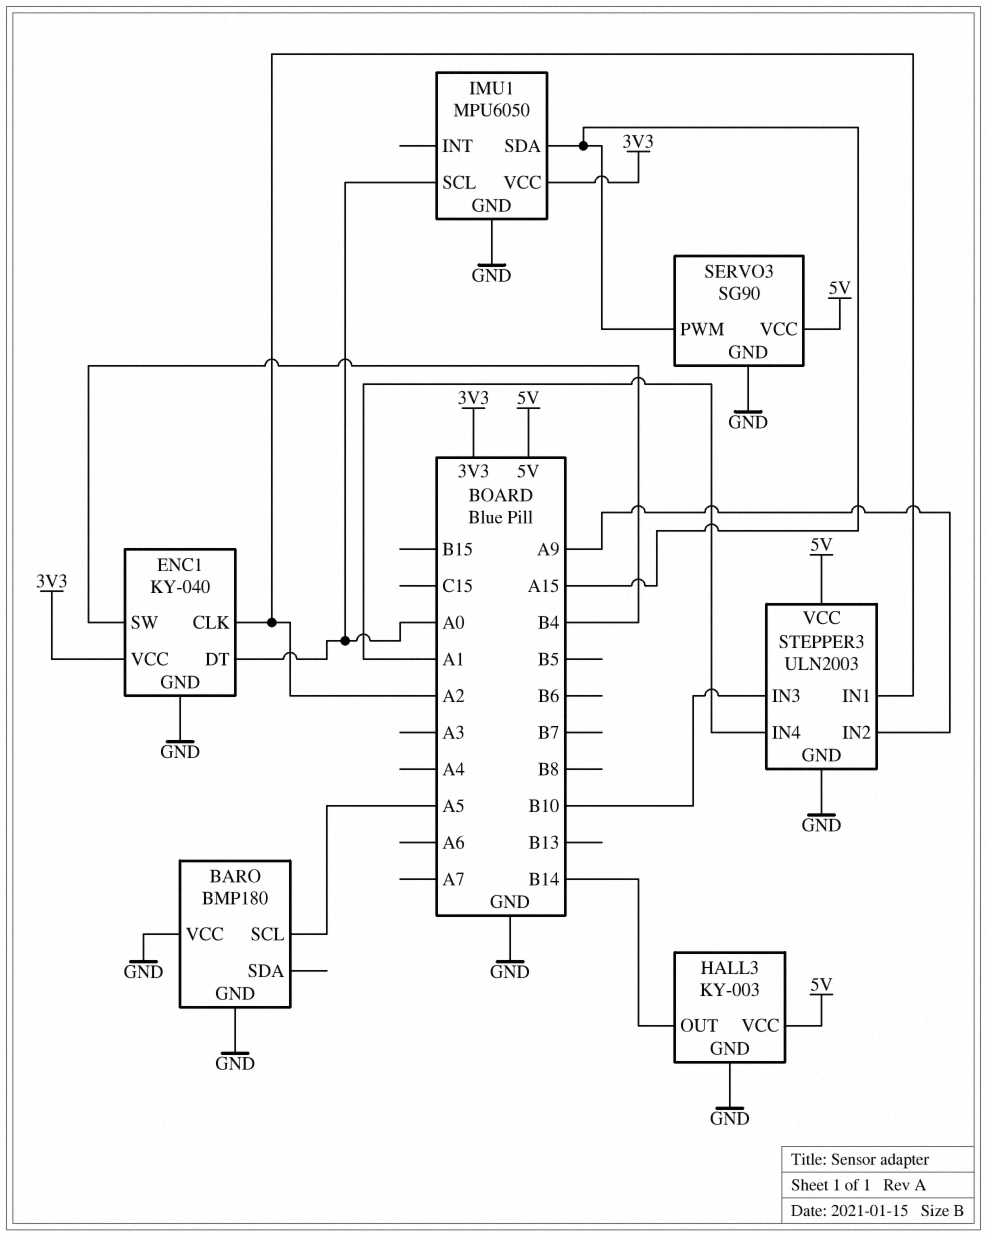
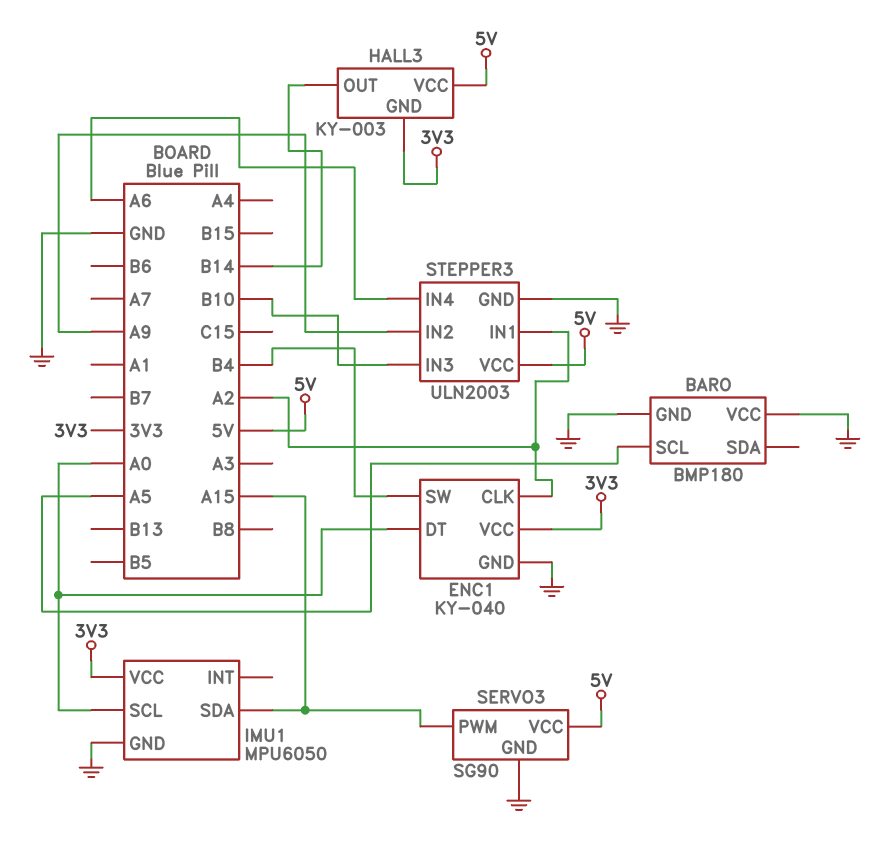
HALL3 pin GND: GND -> 3V3
STEPPER3 pin IN4: A1 -> A6

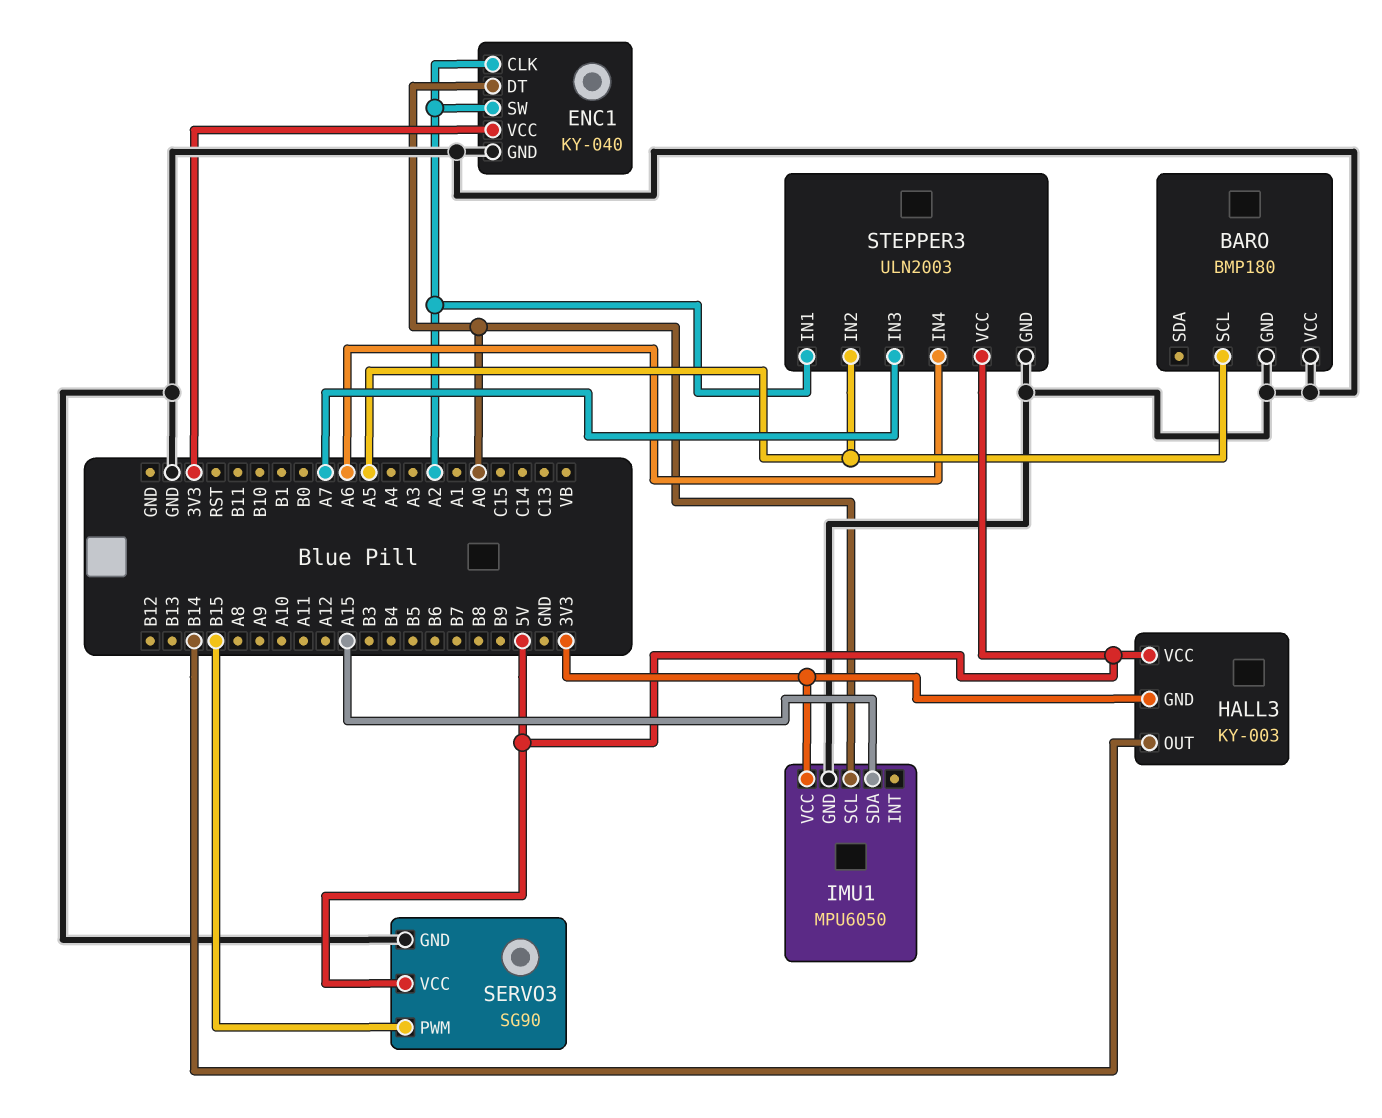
ENC1 pin SW: B4 -> A2
SERVO3 pin PWM: A15 -> B15
STEPPER3 pin IN2: A9 -> A5
STEPPER3 pin IN3: B10 -> A7

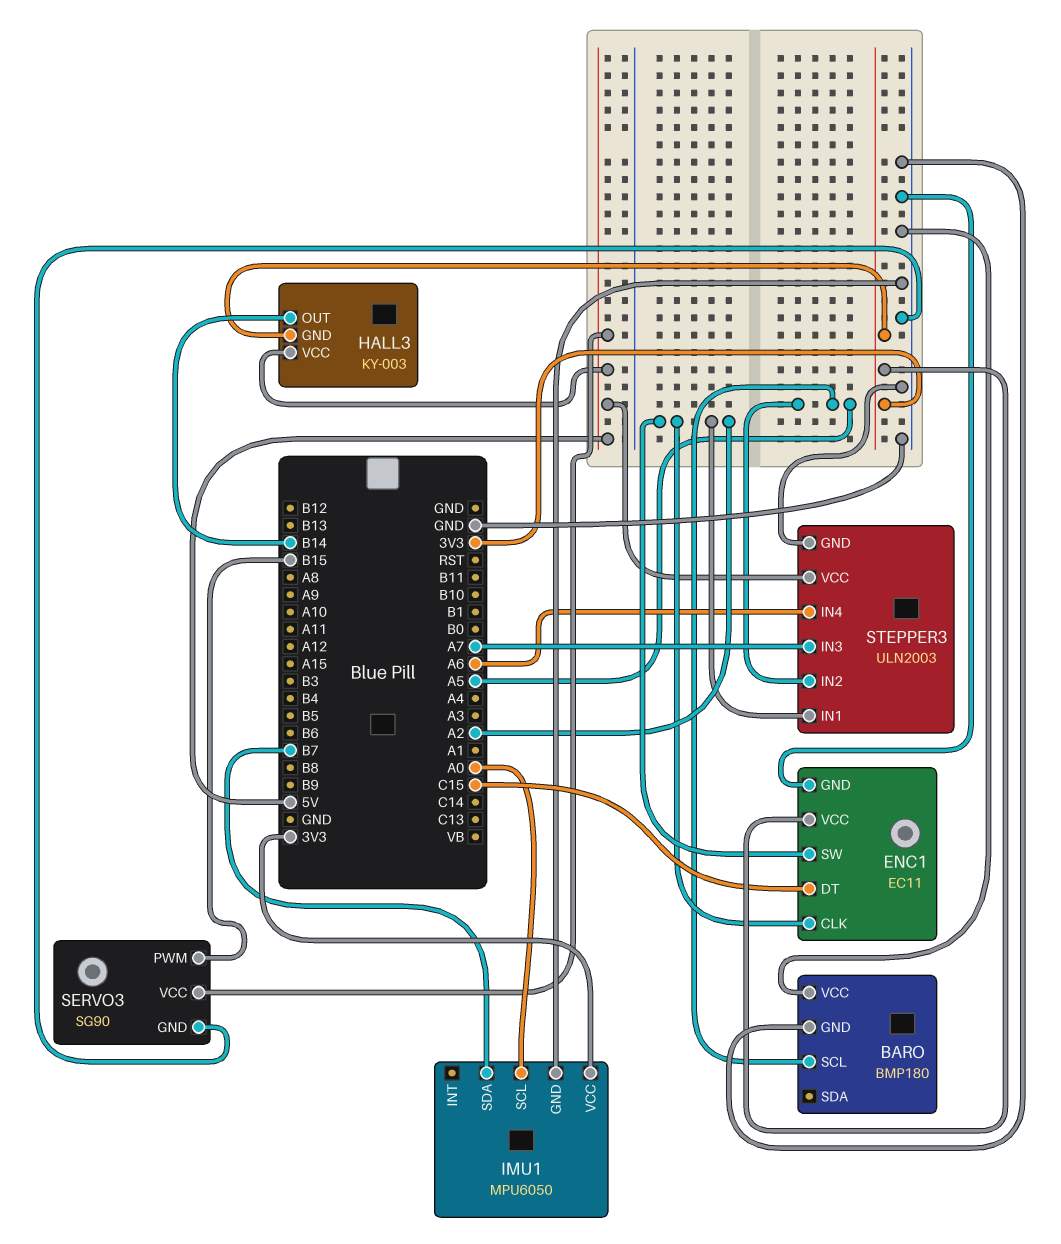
ENC1: KY-040 -> EC11
ENC1 pin DT: A0 -> C15
IMU1 pin SDA: A15 -> B7

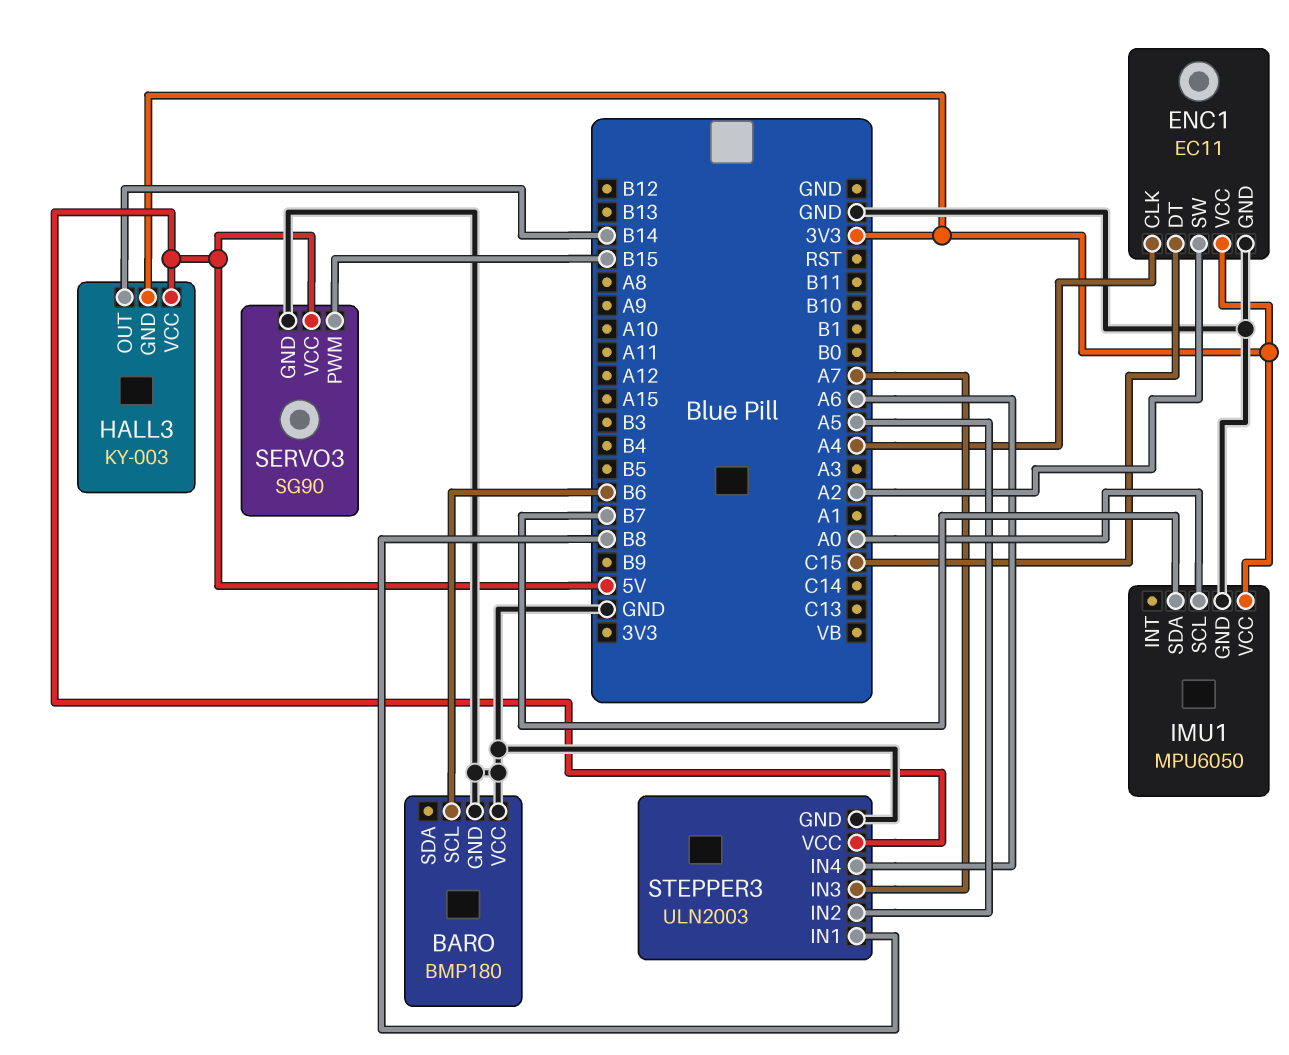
BARO pin SCL: A5 -> B6
ENC1 pin CLK: A2 -> A4
STEPPER3 pin IN1: A2 -> B8

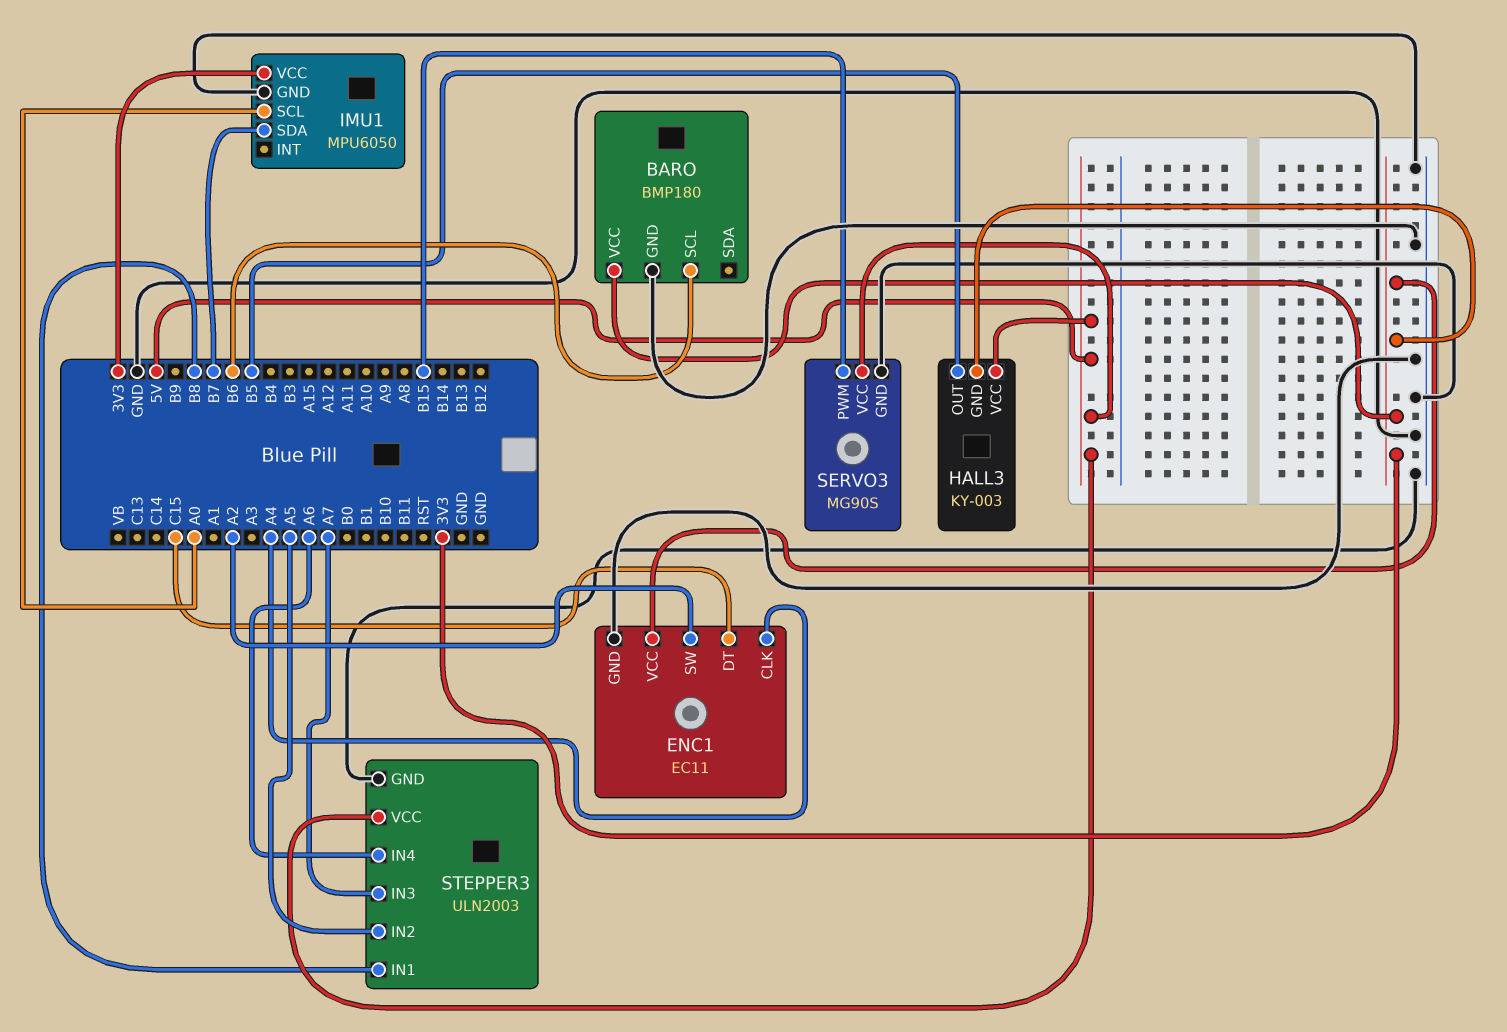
BARO pin VCC: GND -> 3V3
HALL3 pin OUT: B14 -> B5
SERVO3: SG90 -> MG90S

